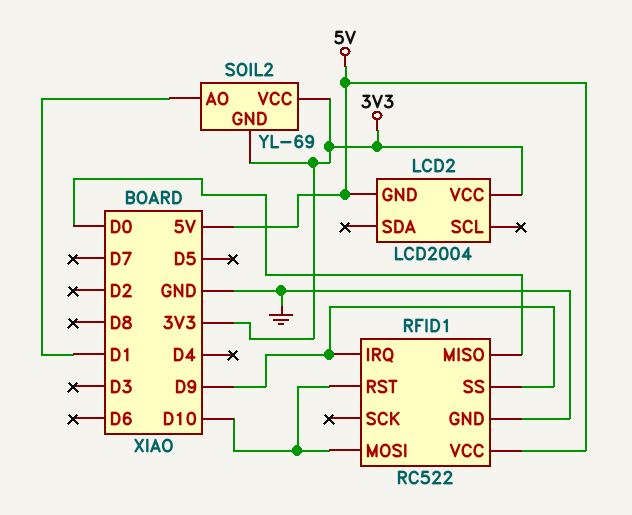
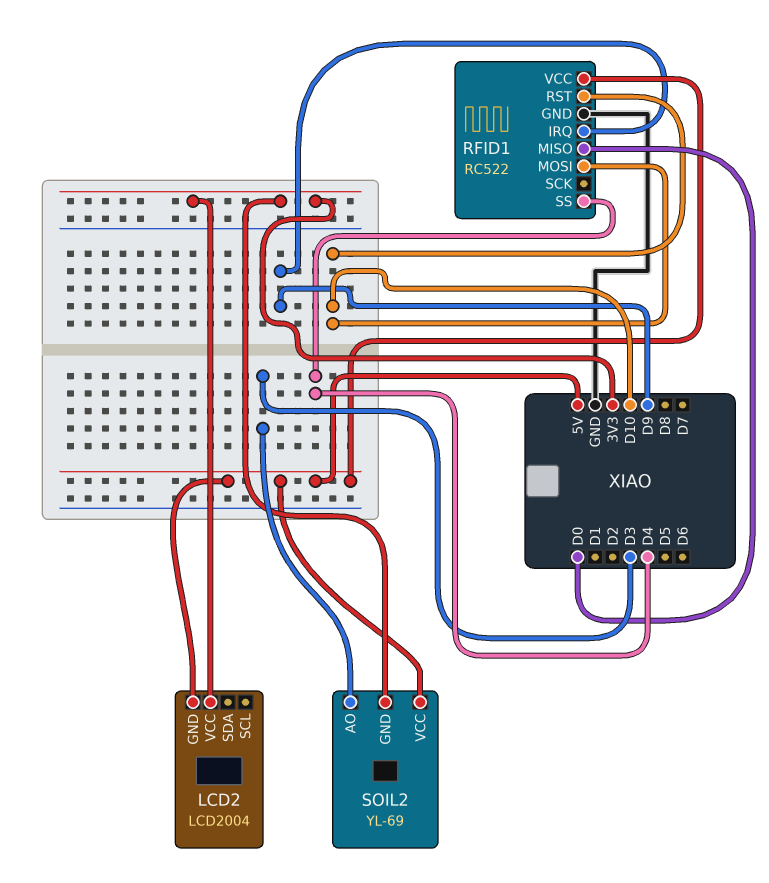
RFID1 pin SS: D9 -> D4
SOIL2 pin AO: D1 -> D3
SOIL2 pin VCC: 3V3 -> 5V

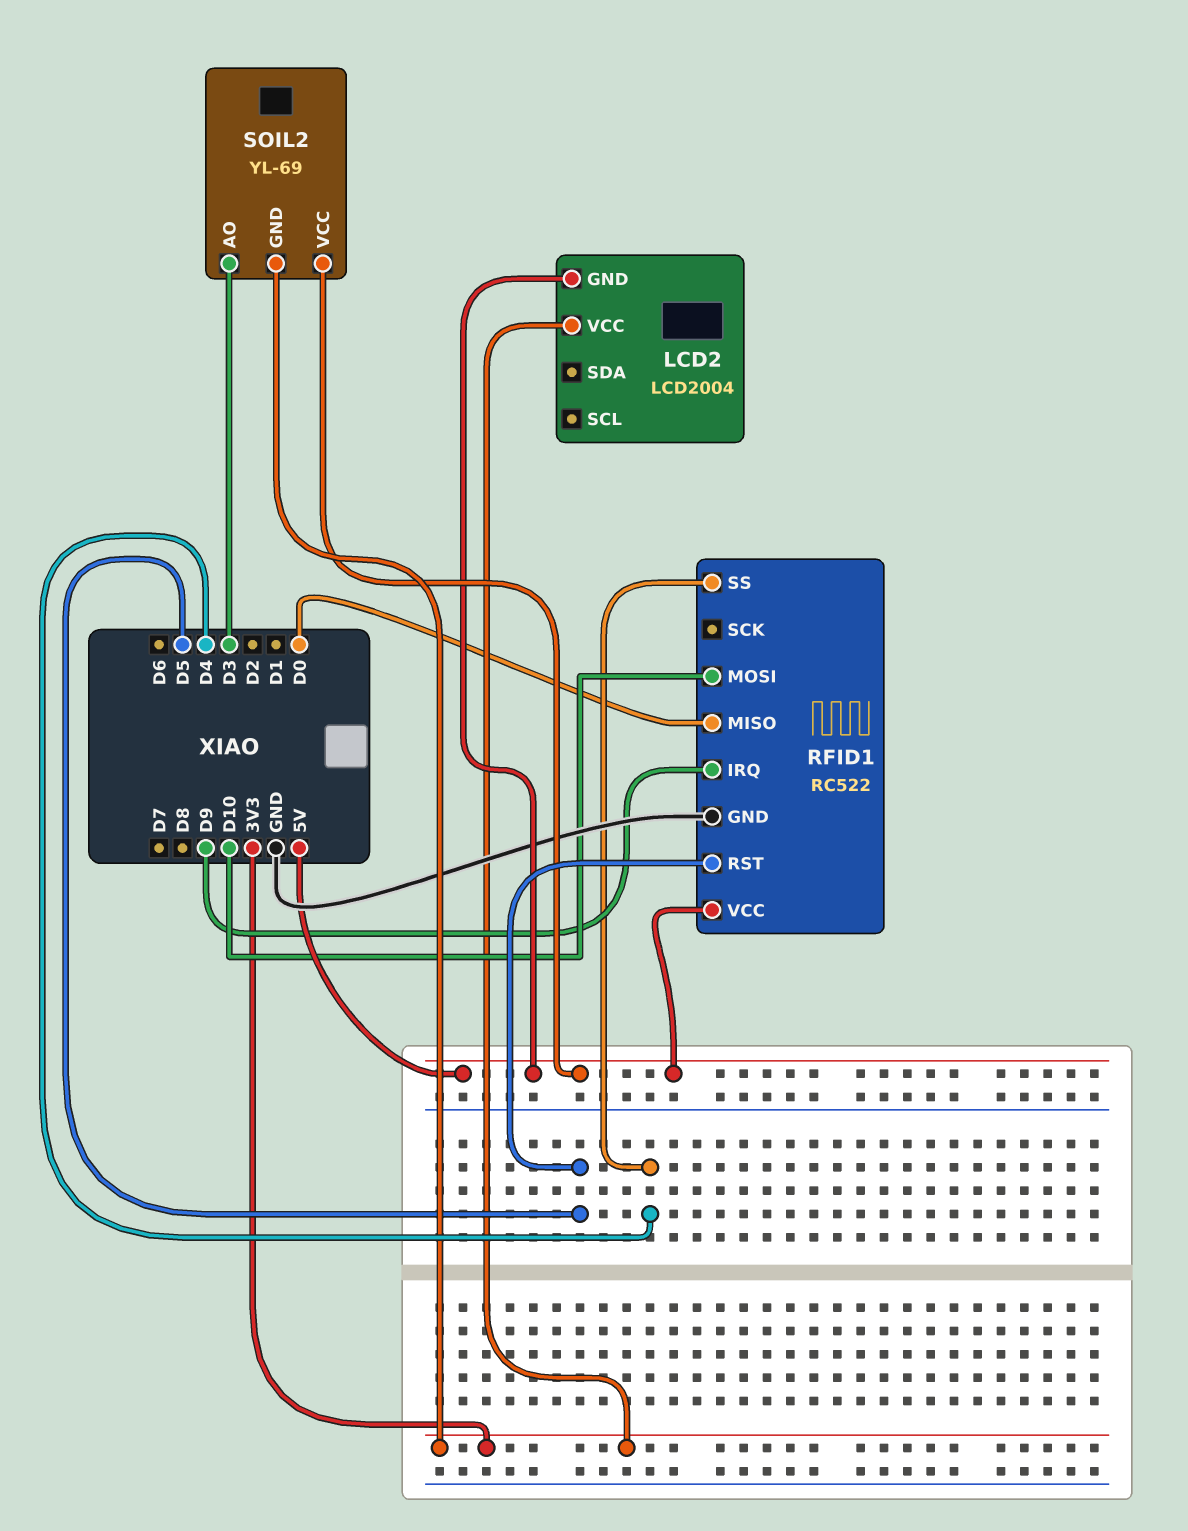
RFID1 pin RST: D10 -> D5

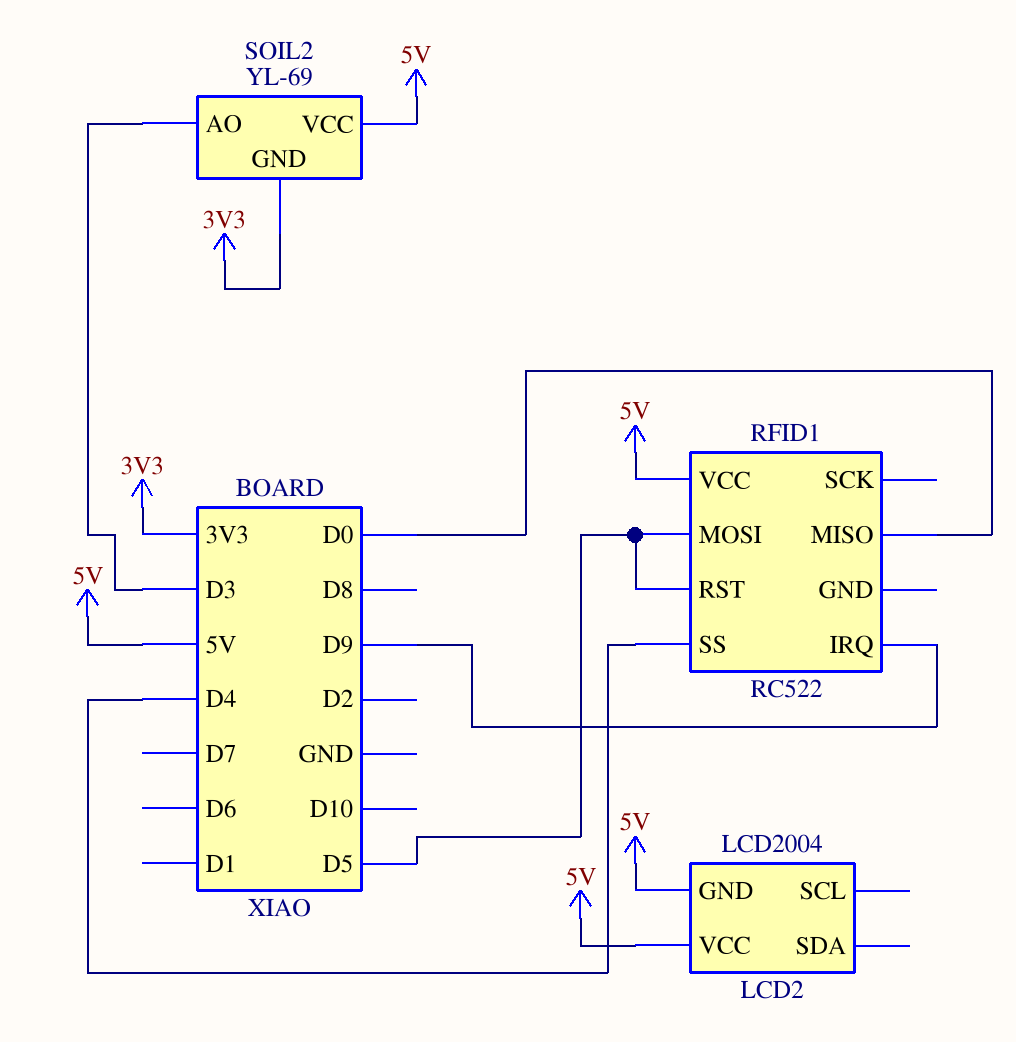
LCD2 pin VCC: 3V3 -> 5V
RFID1 pin GND: GND -> none
RFID1 pin MOSI: D10 -> D5

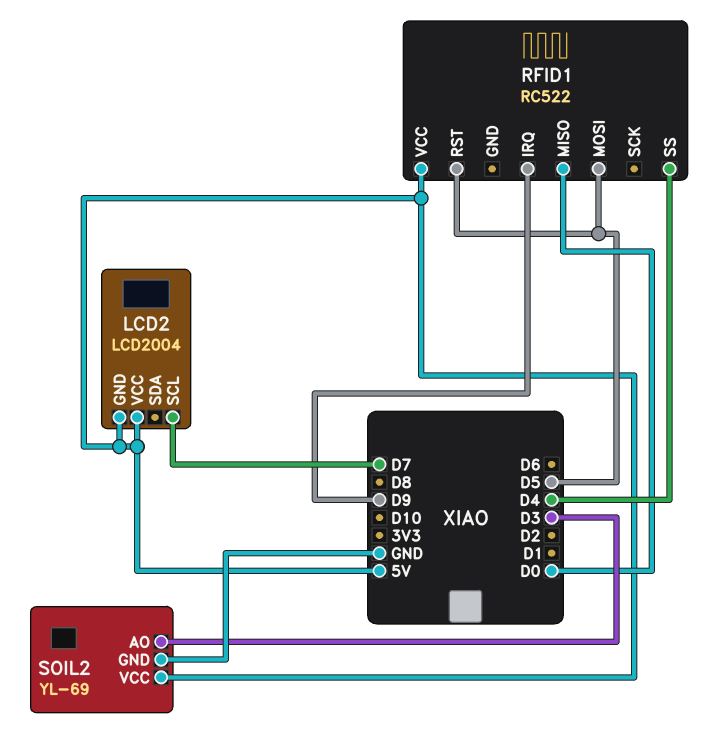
LCD2 pin SCL: none -> D7
SOIL2 pin GND: 3V3 -> GND

